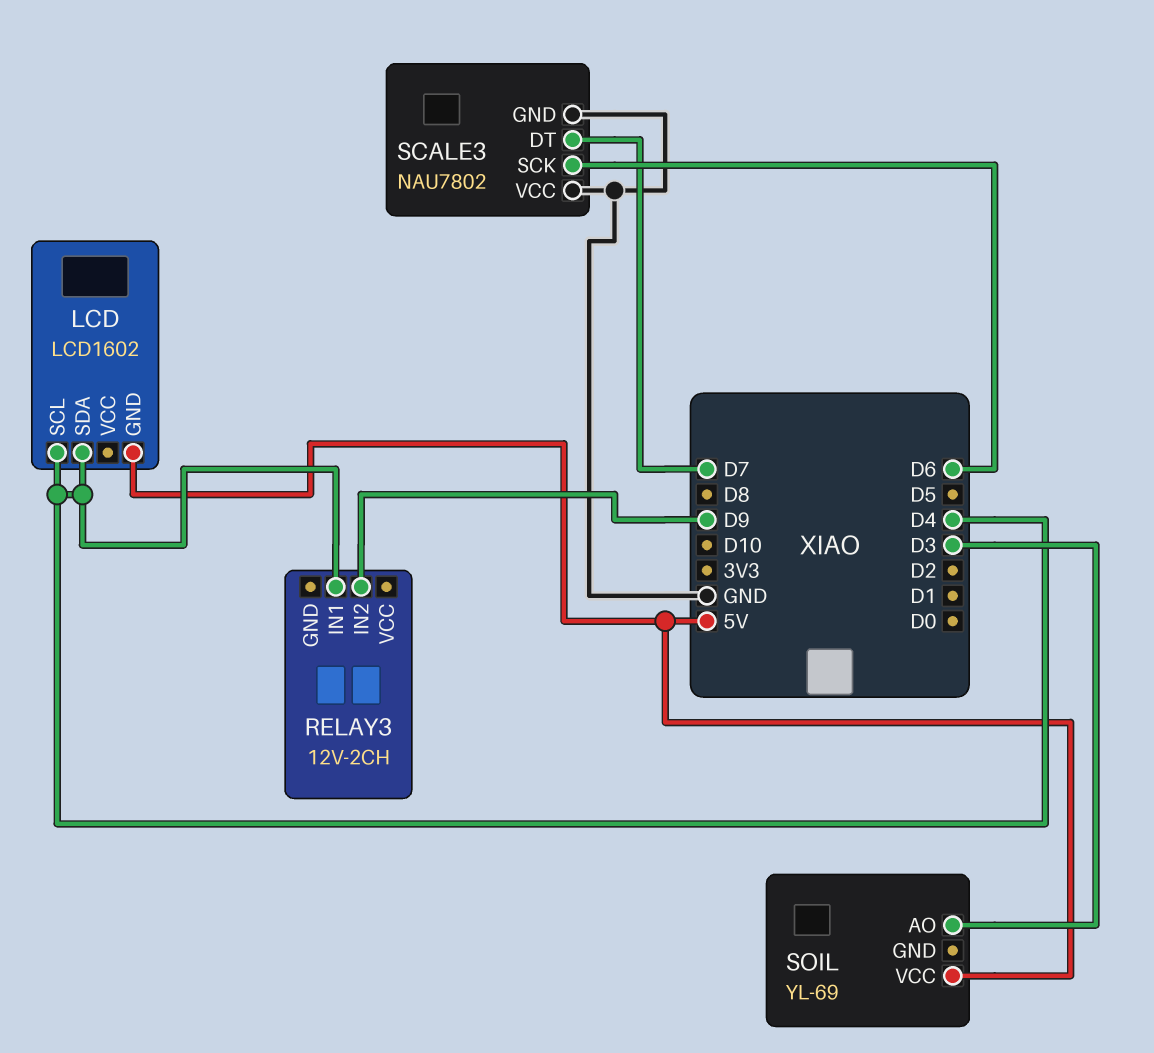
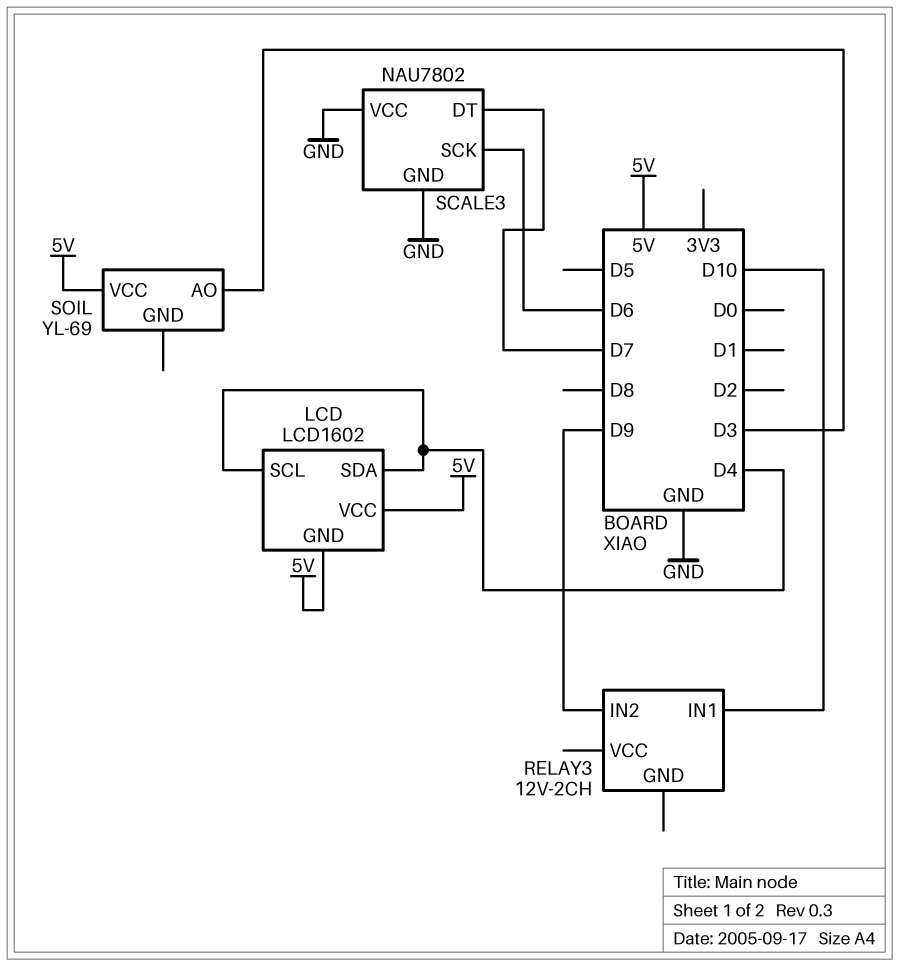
LCD pin VCC: none -> 5V
RELAY3 pin IN1: D4 -> D10

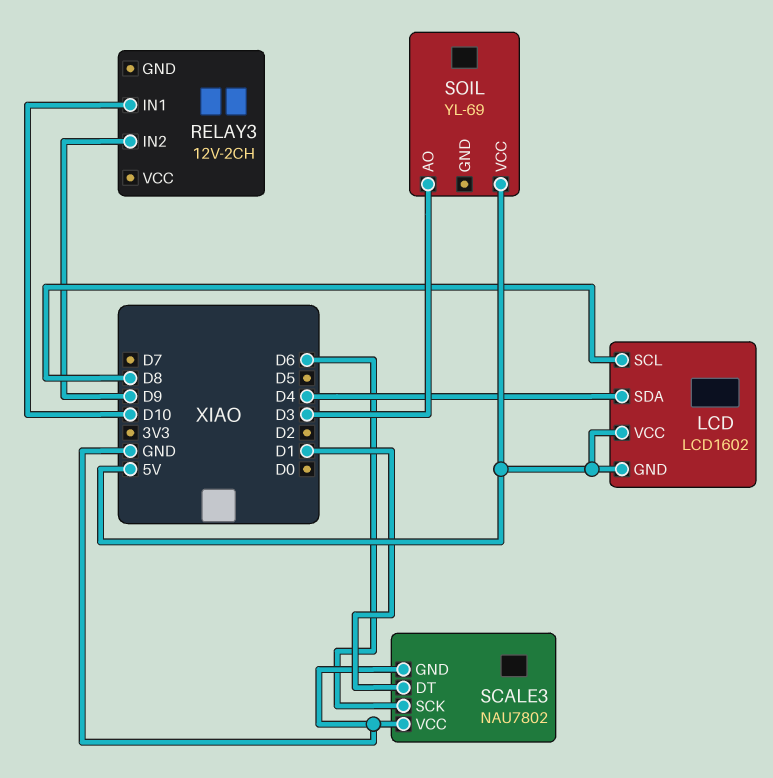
LCD pin SCL: D4 -> D8
SCALE3 pin DT: D7 -> D1

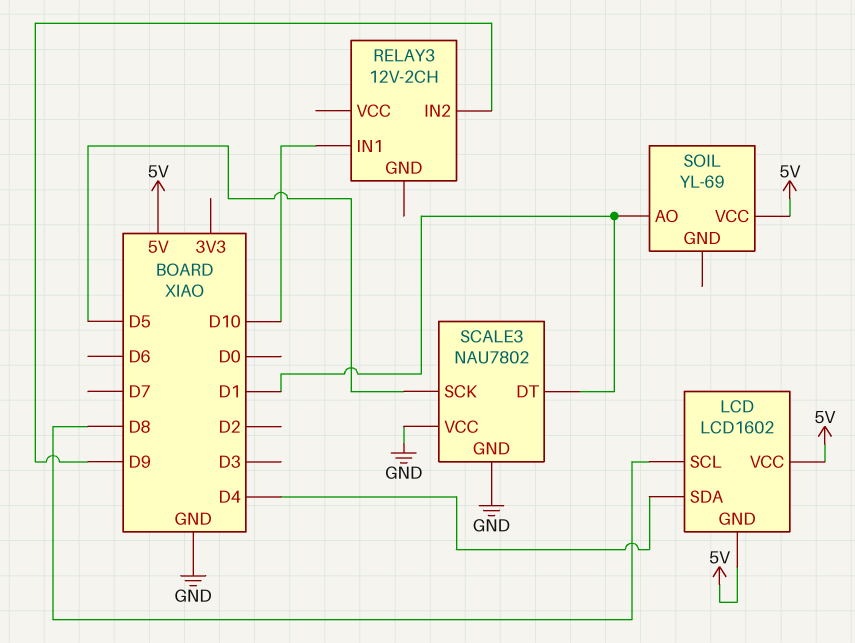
SCALE3 pin SCK: D6 -> D5
SOIL pin AO: D3 -> D1

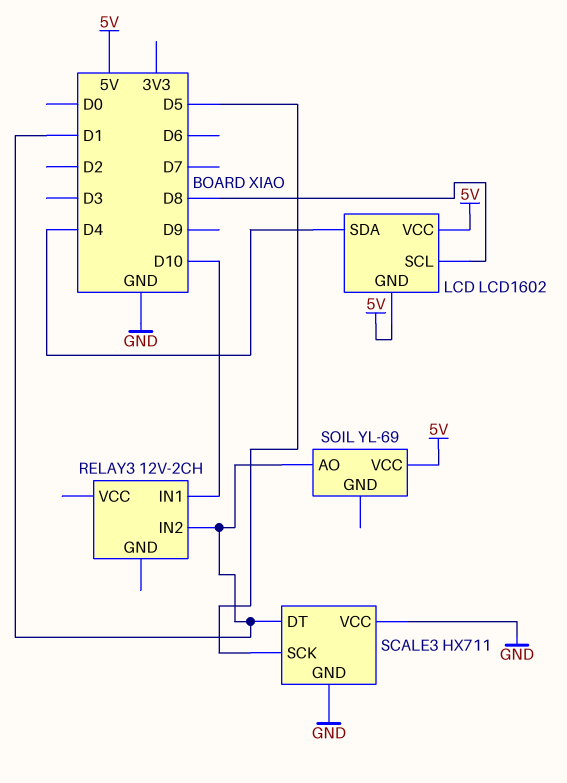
RELAY3 pin IN2: D9 -> D1
SCALE3: NAU7802 -> HX711

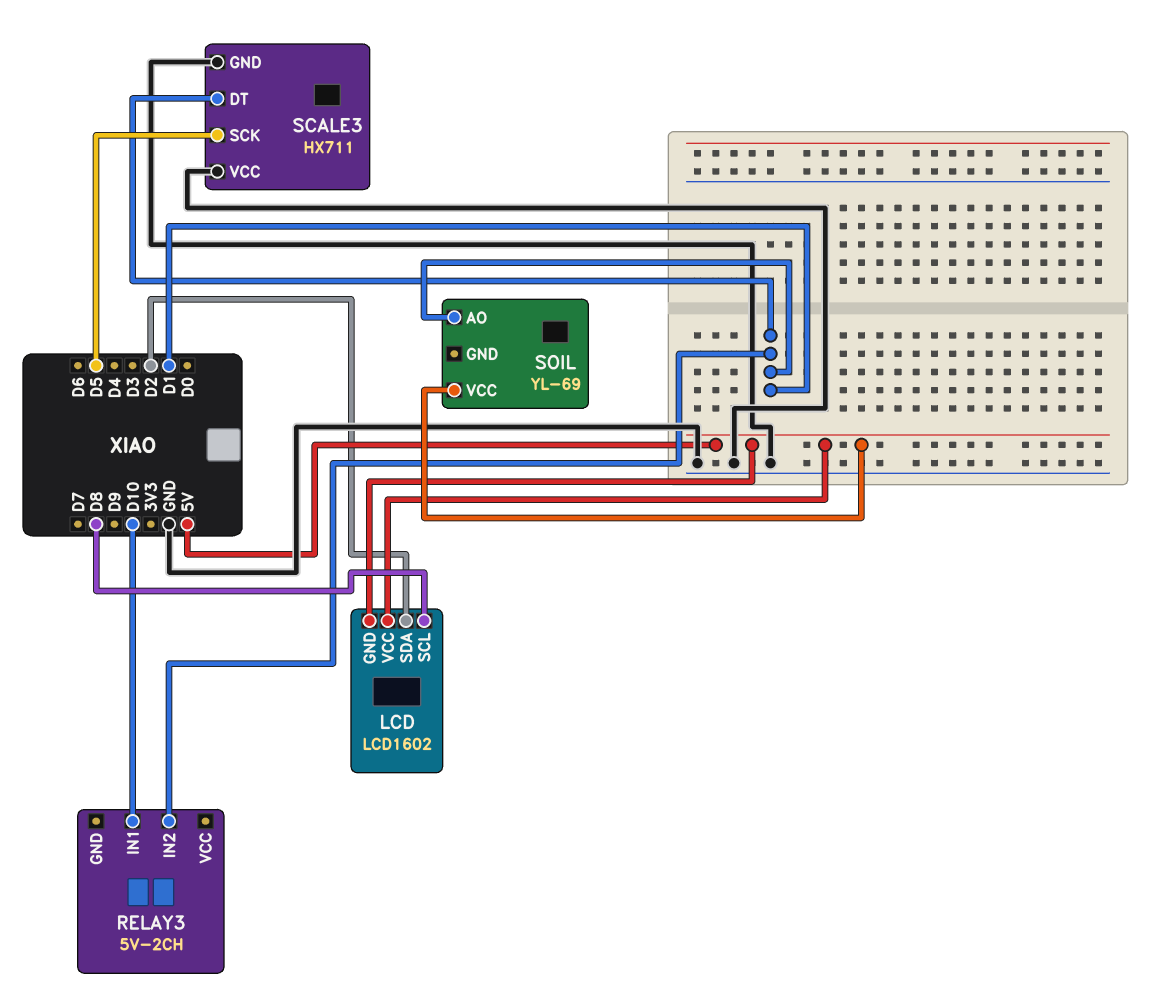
LCD pin SDA: D4 -> D2
RELAY3: 12V-2CH -> 5V-2CH

